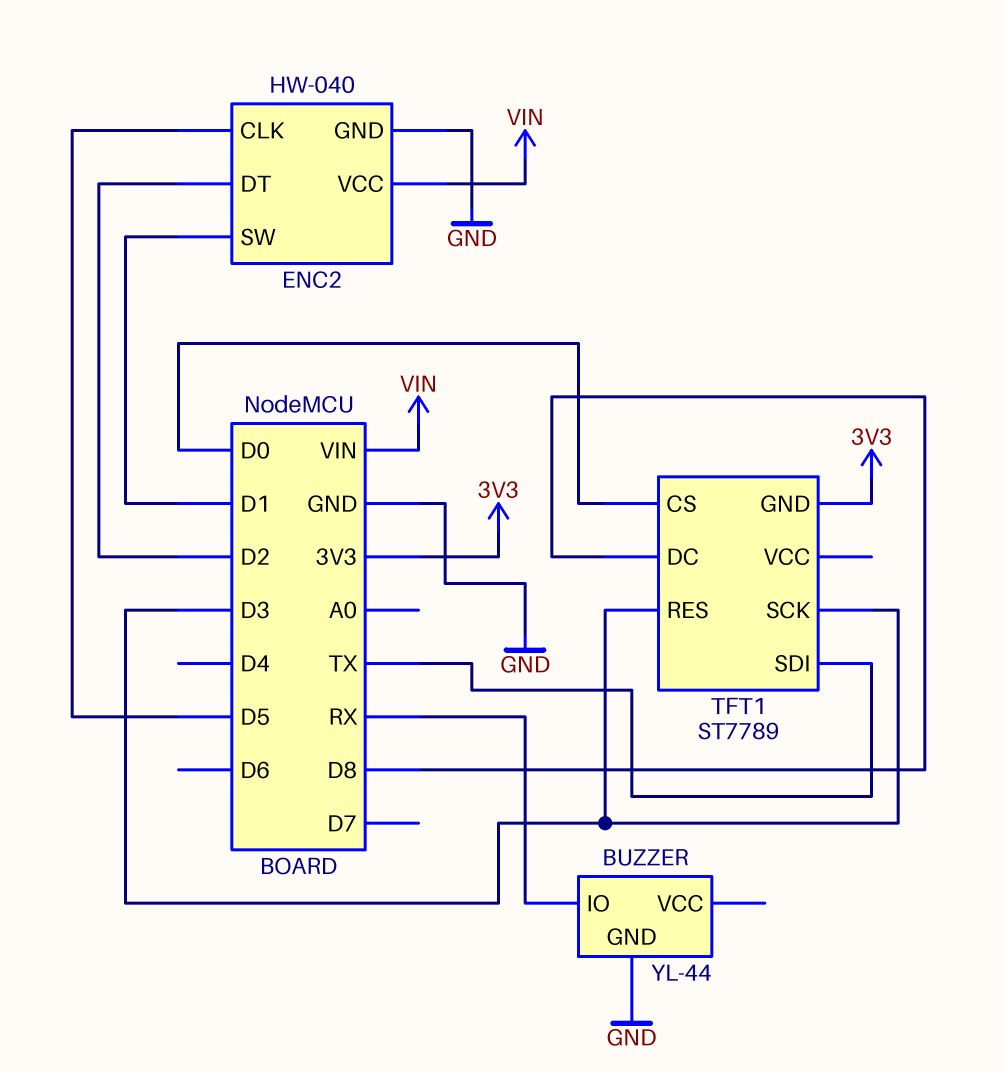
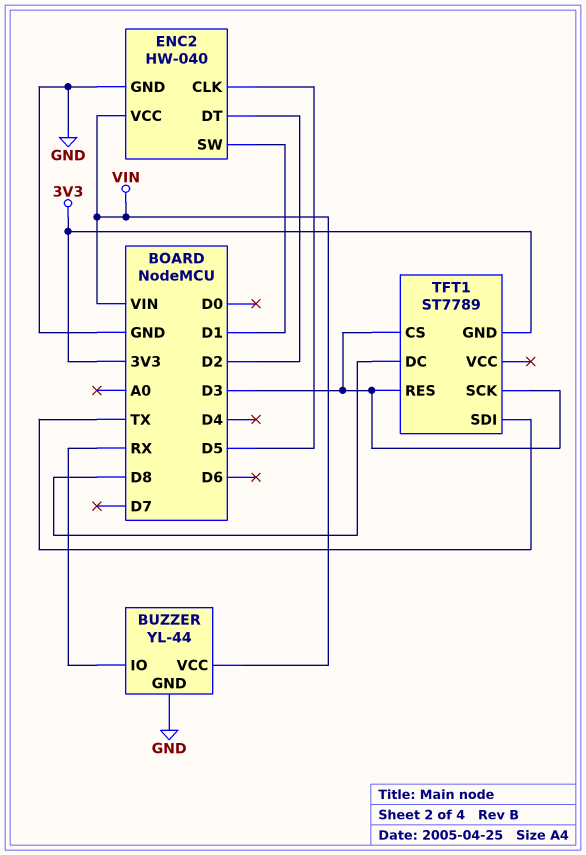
BUZZER pin VCC: none -> VIN
TFT1 pin CS: D0 -> D3

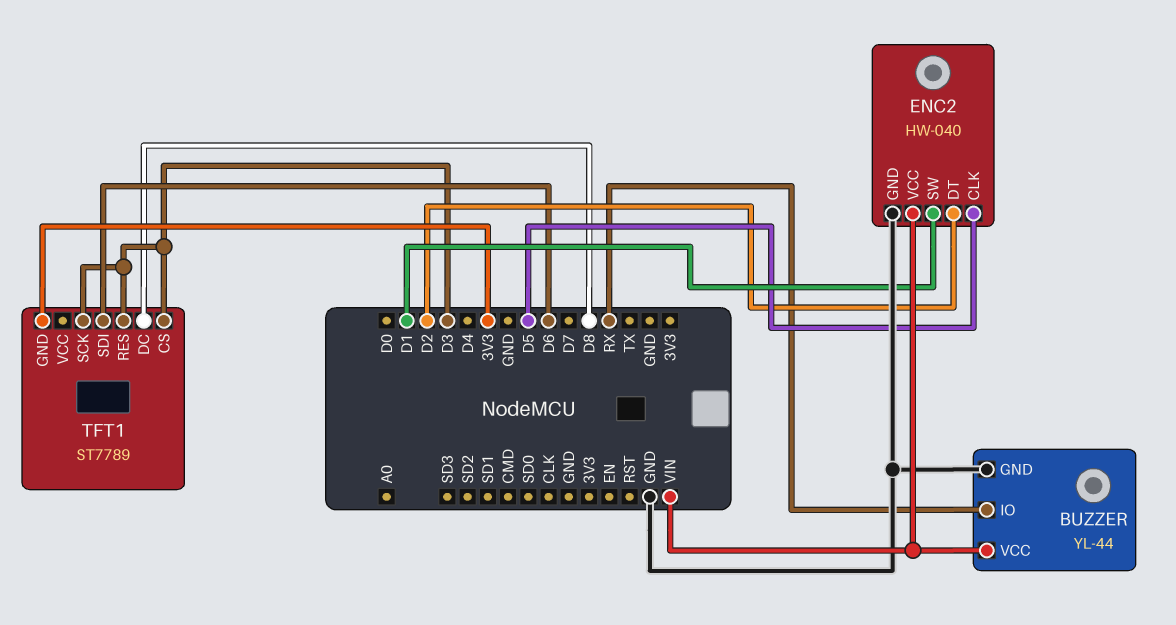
TFT1 pin SDI: TX -> D6

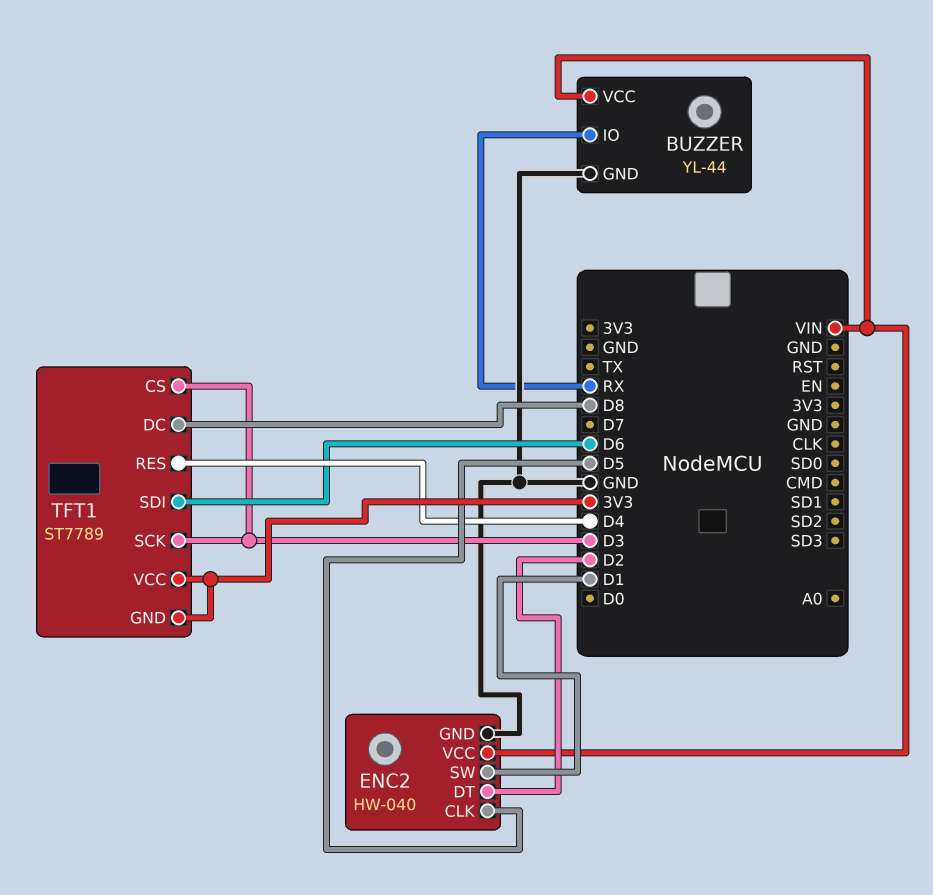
TFT1 pin RES: D3 -> D4
TFT1 pin VCC: none -> 3V3

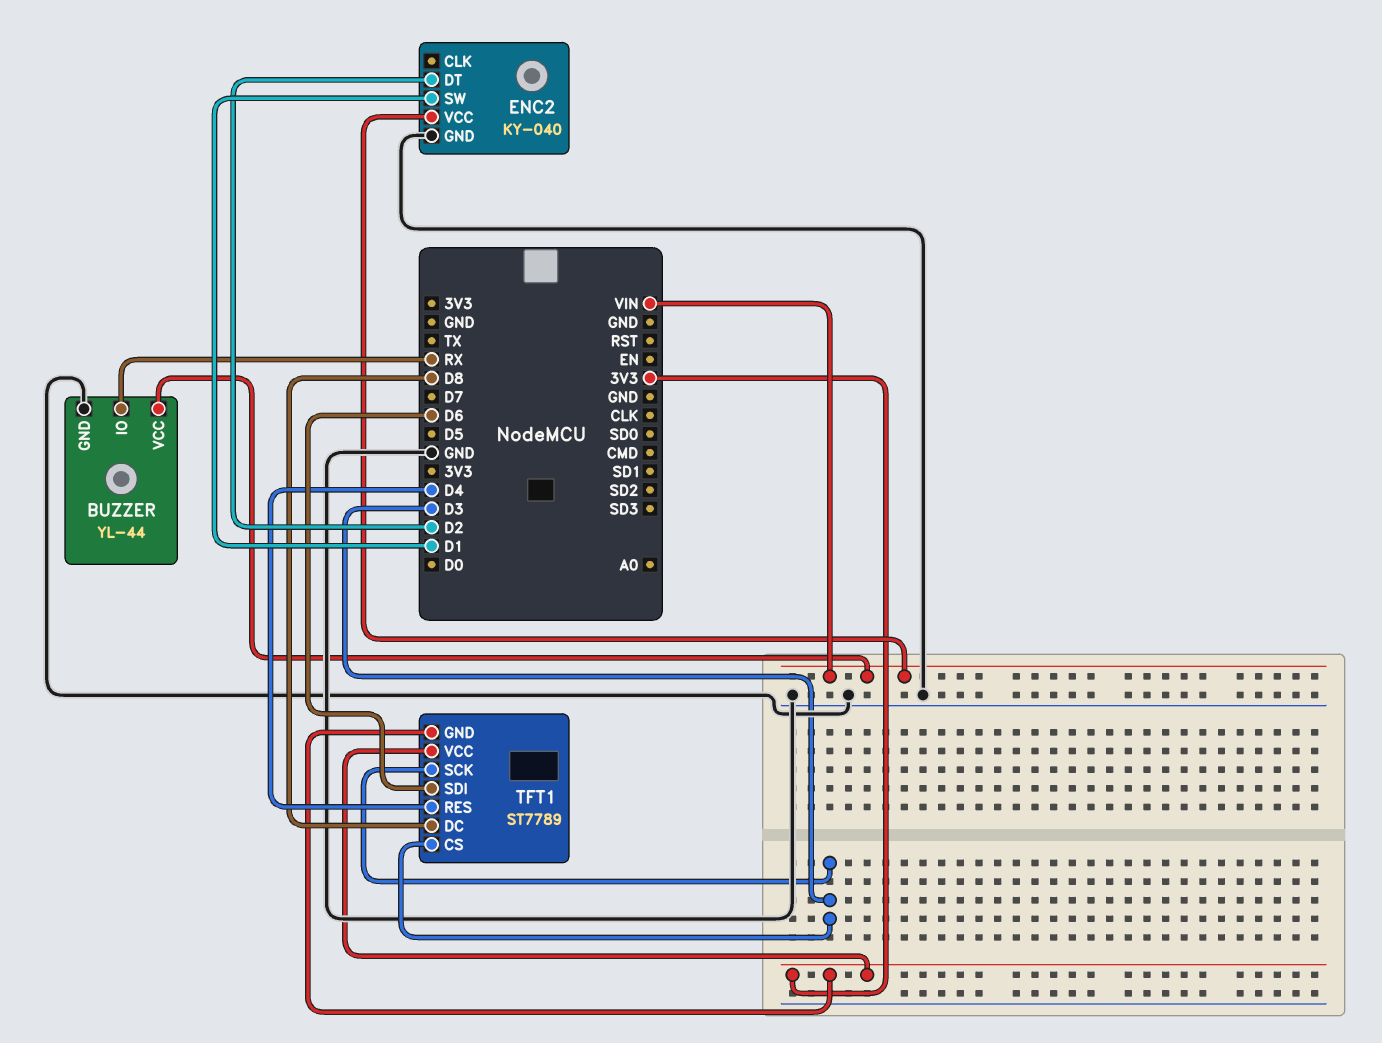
ENC2: HW-040 -> KY-040
ENC2 pin CLK: D5 -> none

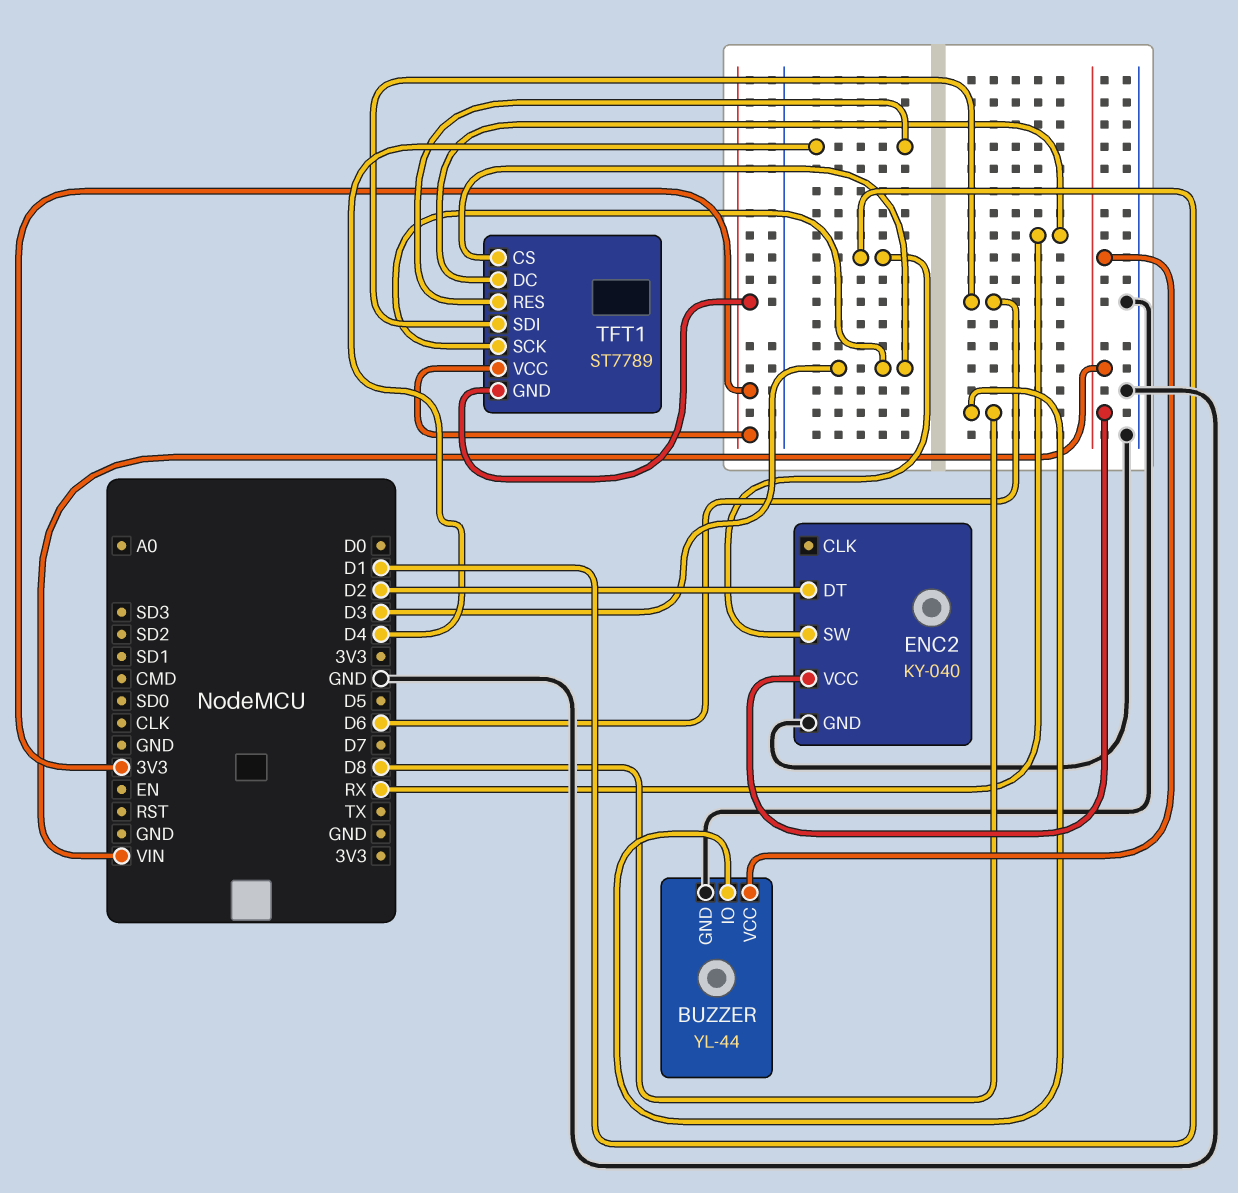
BUZZER pin IO: RX -> D8
TFT1 pin DC: D8 -> RX

